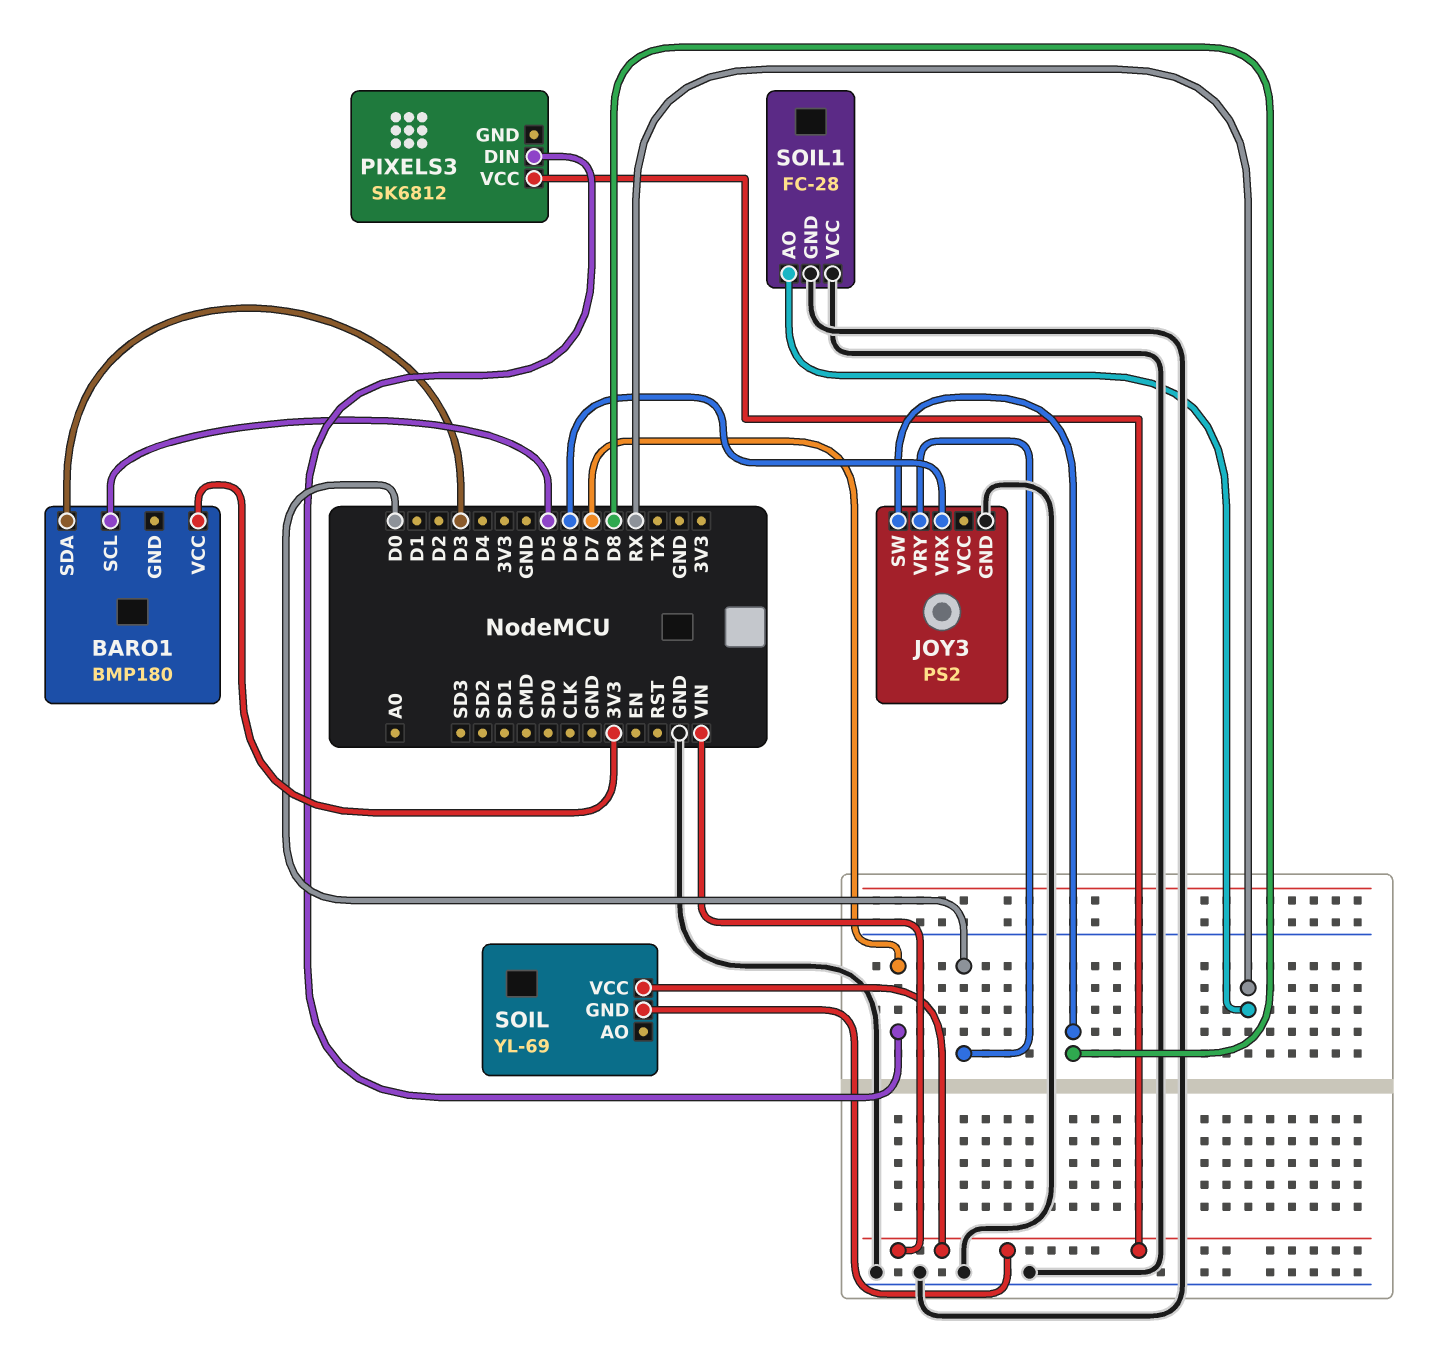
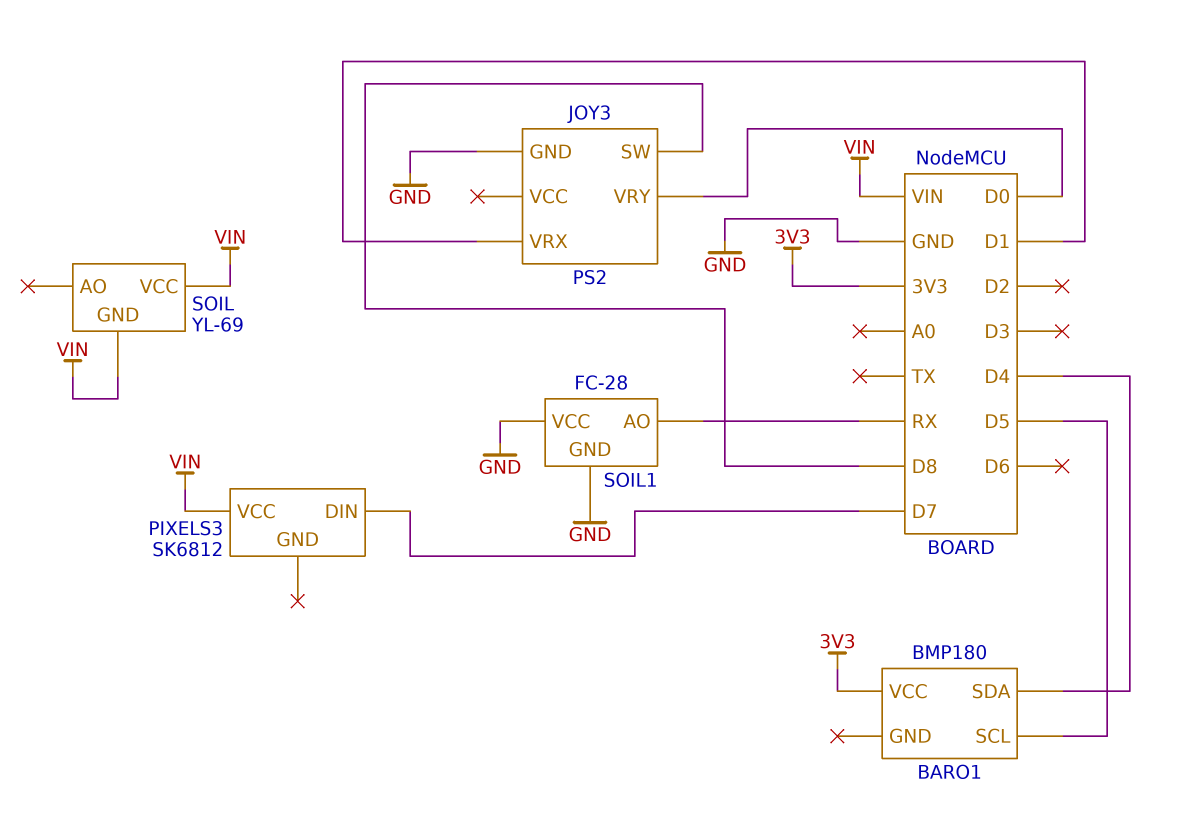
BARO1 pin SDA: D3 -> D4
JOY3 pin VRX: D6 -> D1

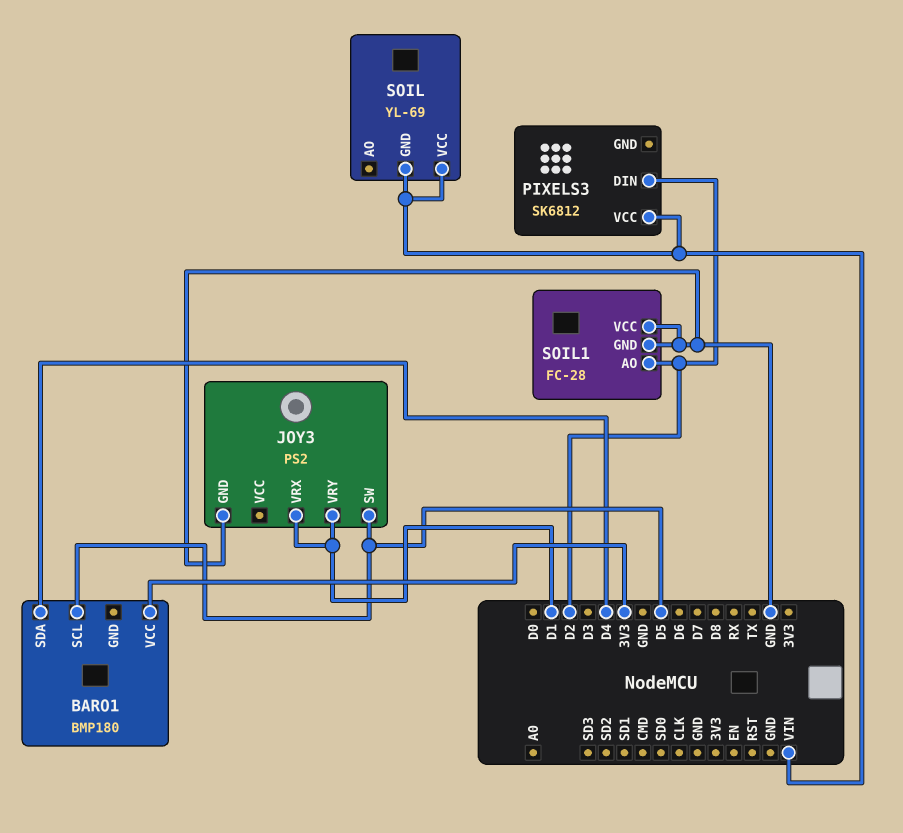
JOY3 pin SW: D8 -> D5
JOY3 pin VRY: D0 -> D1
PIXELS3 pin DIN: D7 -> D2
SOIL1 pin AO: RX -> D2

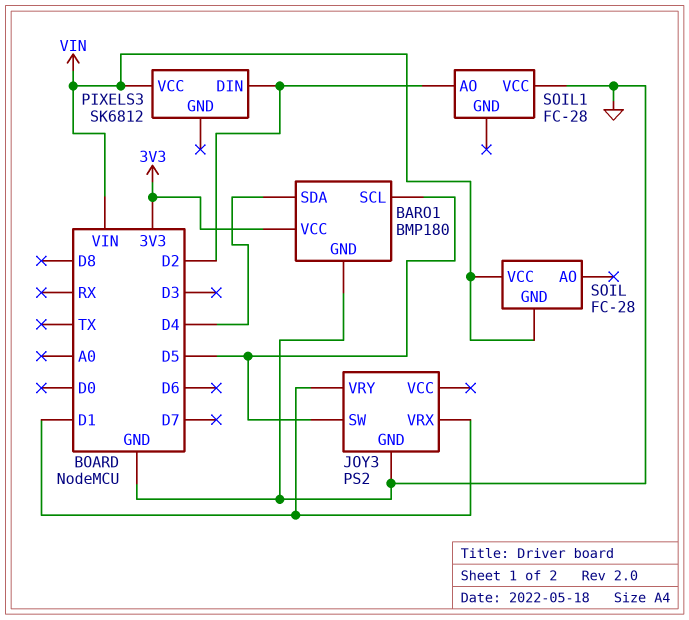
BARO1 pin GND: none -> GND
SOIL: YL-69 -> FC-28
SOIL1 pin GND: GND -> none

